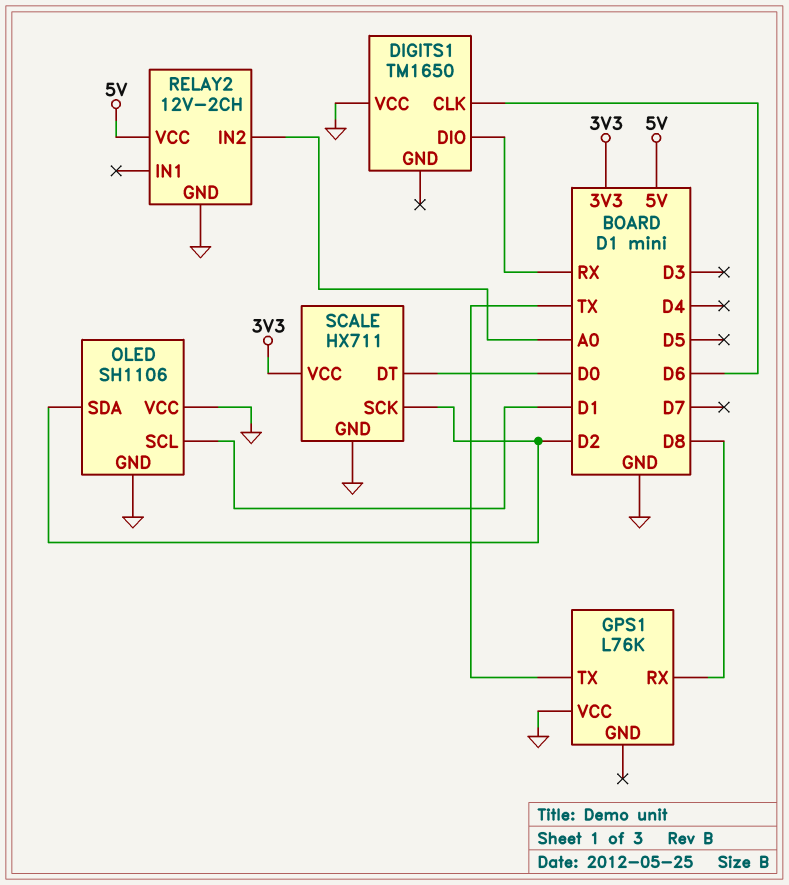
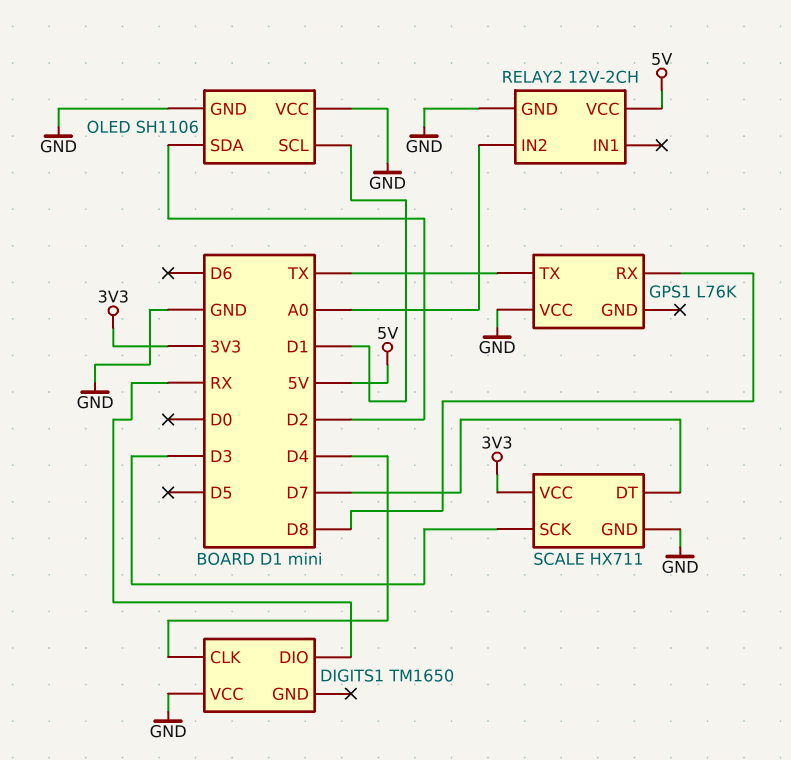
DIGITS1 pin CLK: D6 -> D4
SCALE pin DT: D0 -> D7
SCALE pin SCK: D2 -> D3

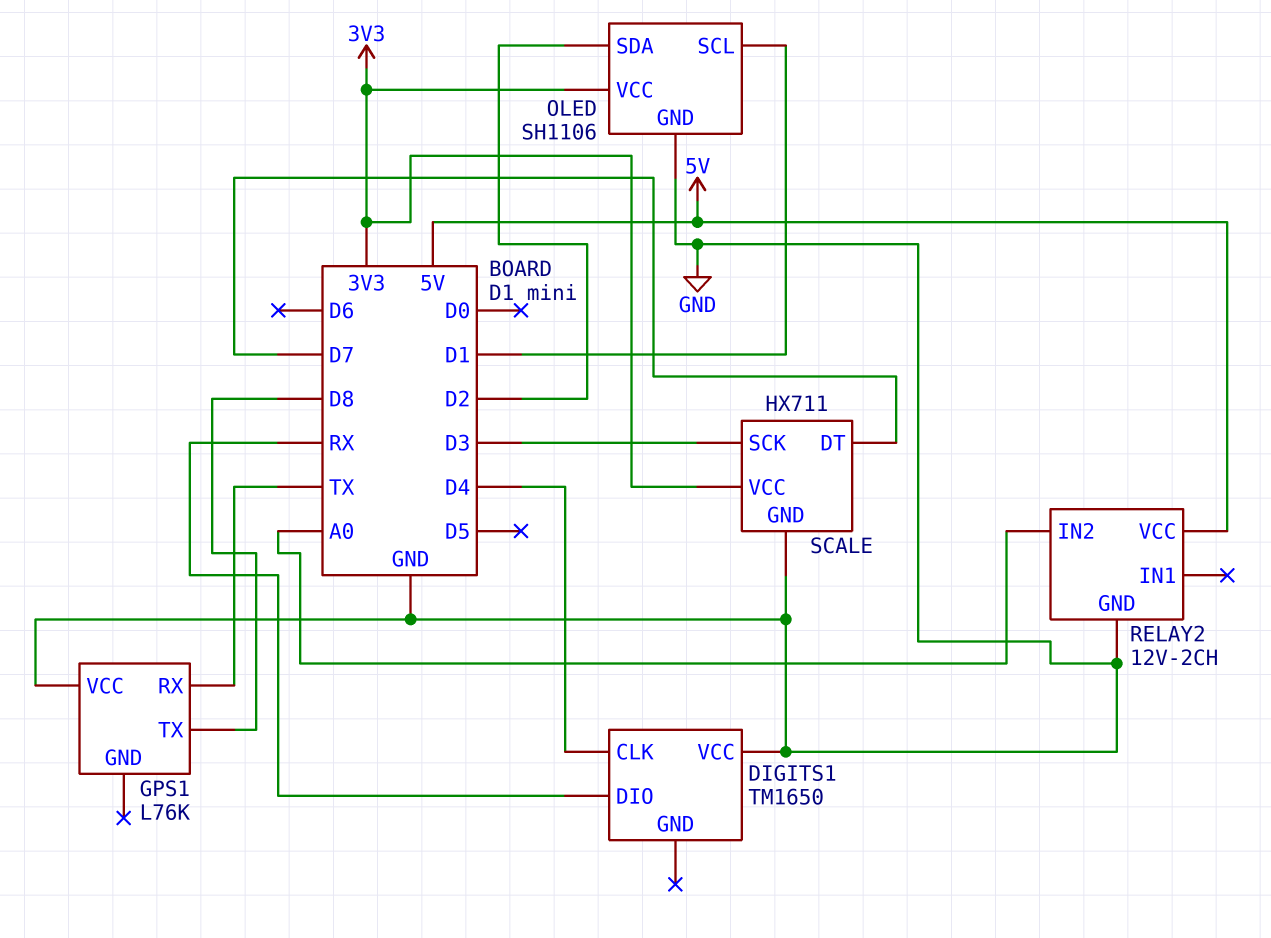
GPS1 pin RX: D8 -> TX
GPS1 pin TX: TX -> D8
OLED pin VCC: GND -> 3V3

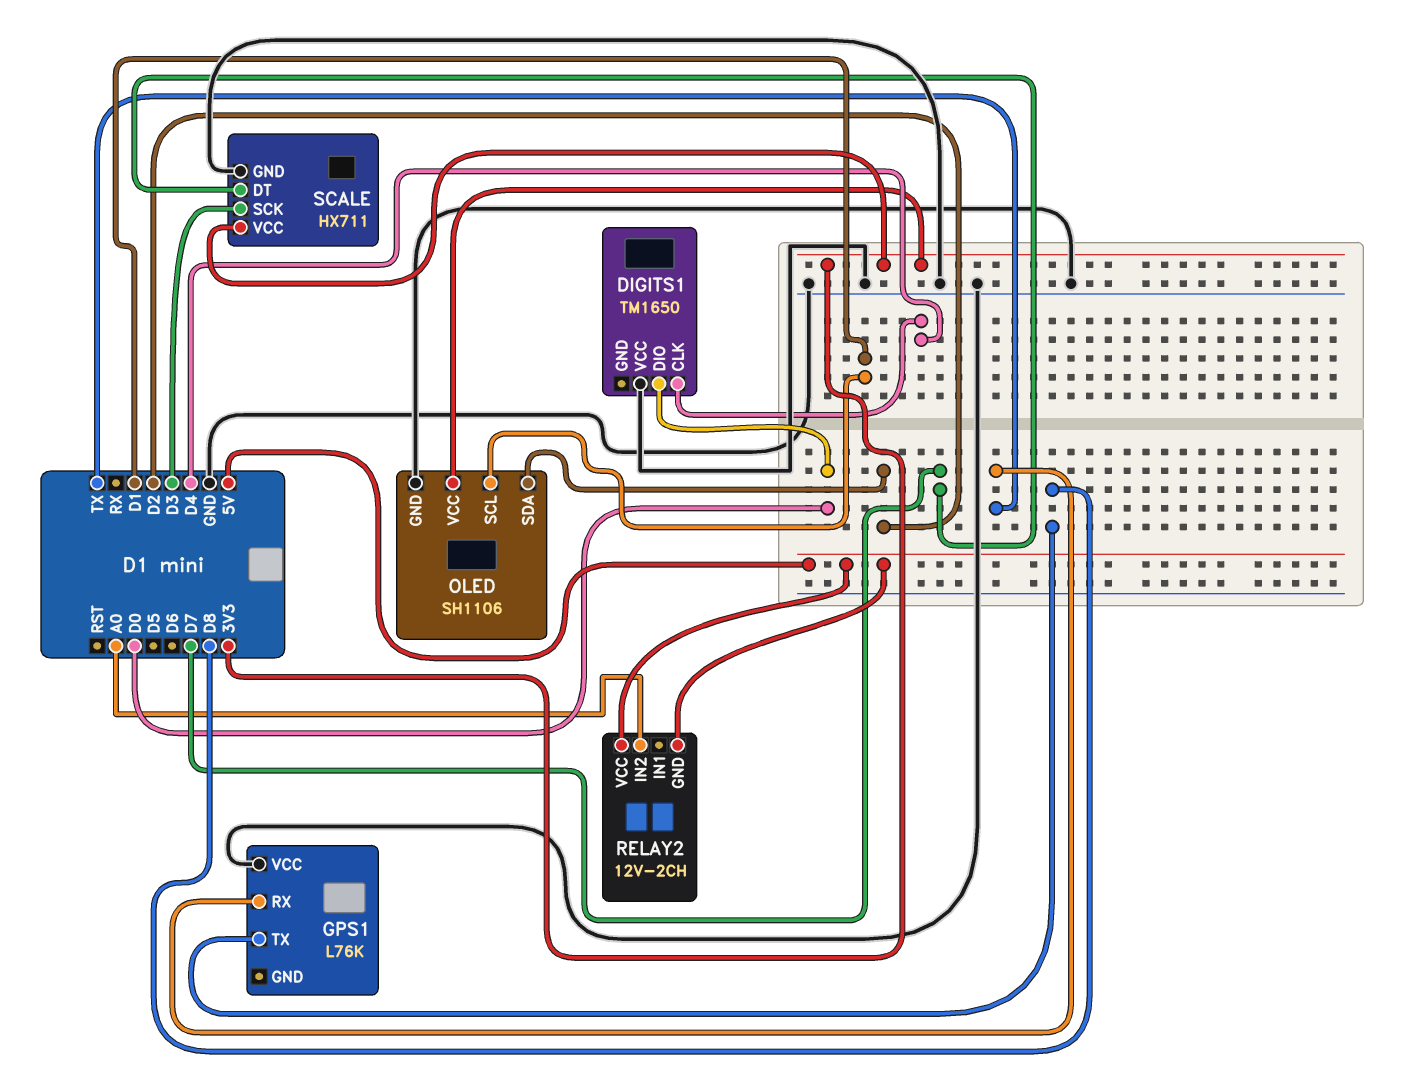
DIGITS1 pin DIO: RX -> D0
RELAY2 pin GND: GND -> 5V

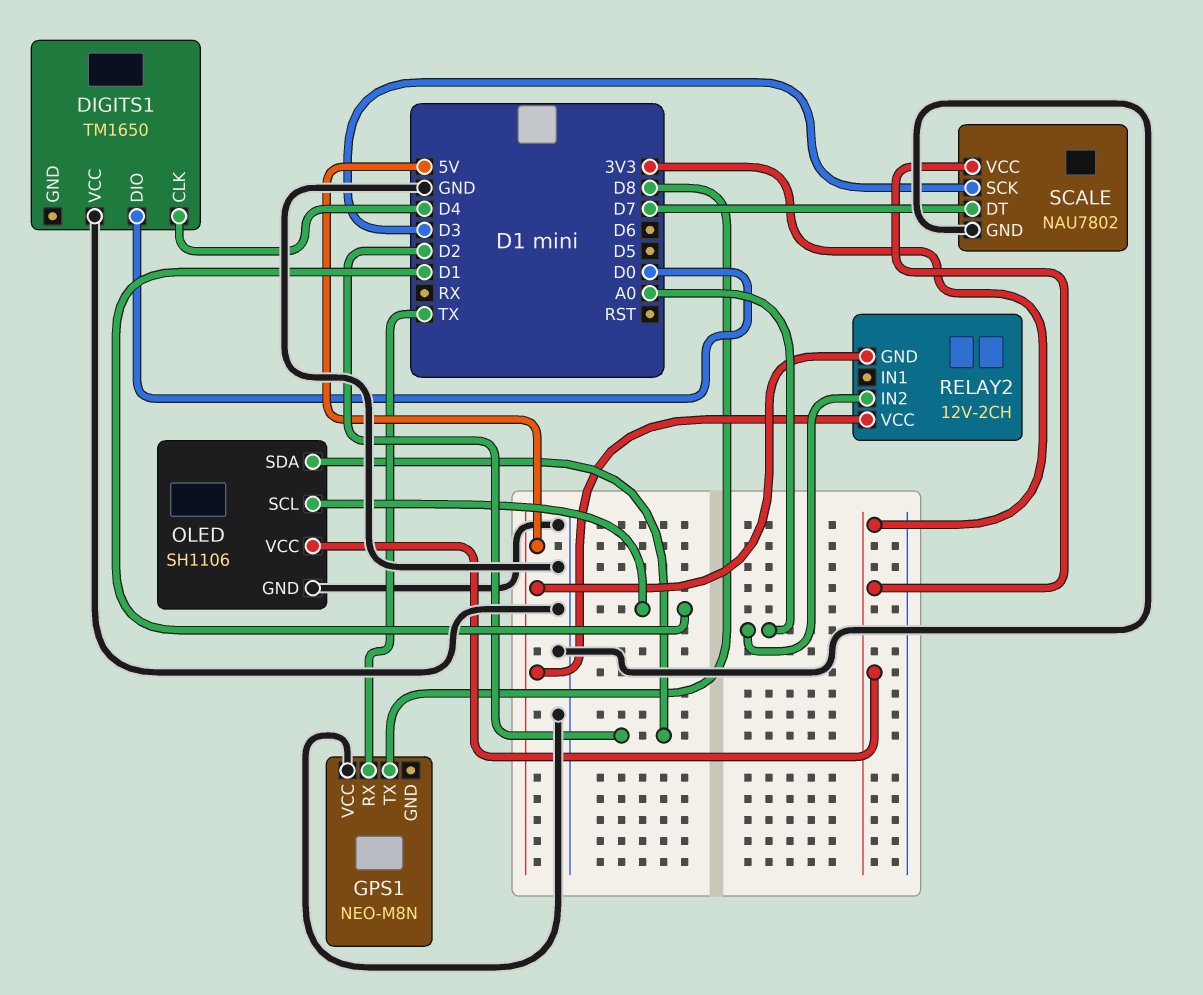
GPS1: L76K -> NEO-M8N
SCALE: HX711 -> NAU7802

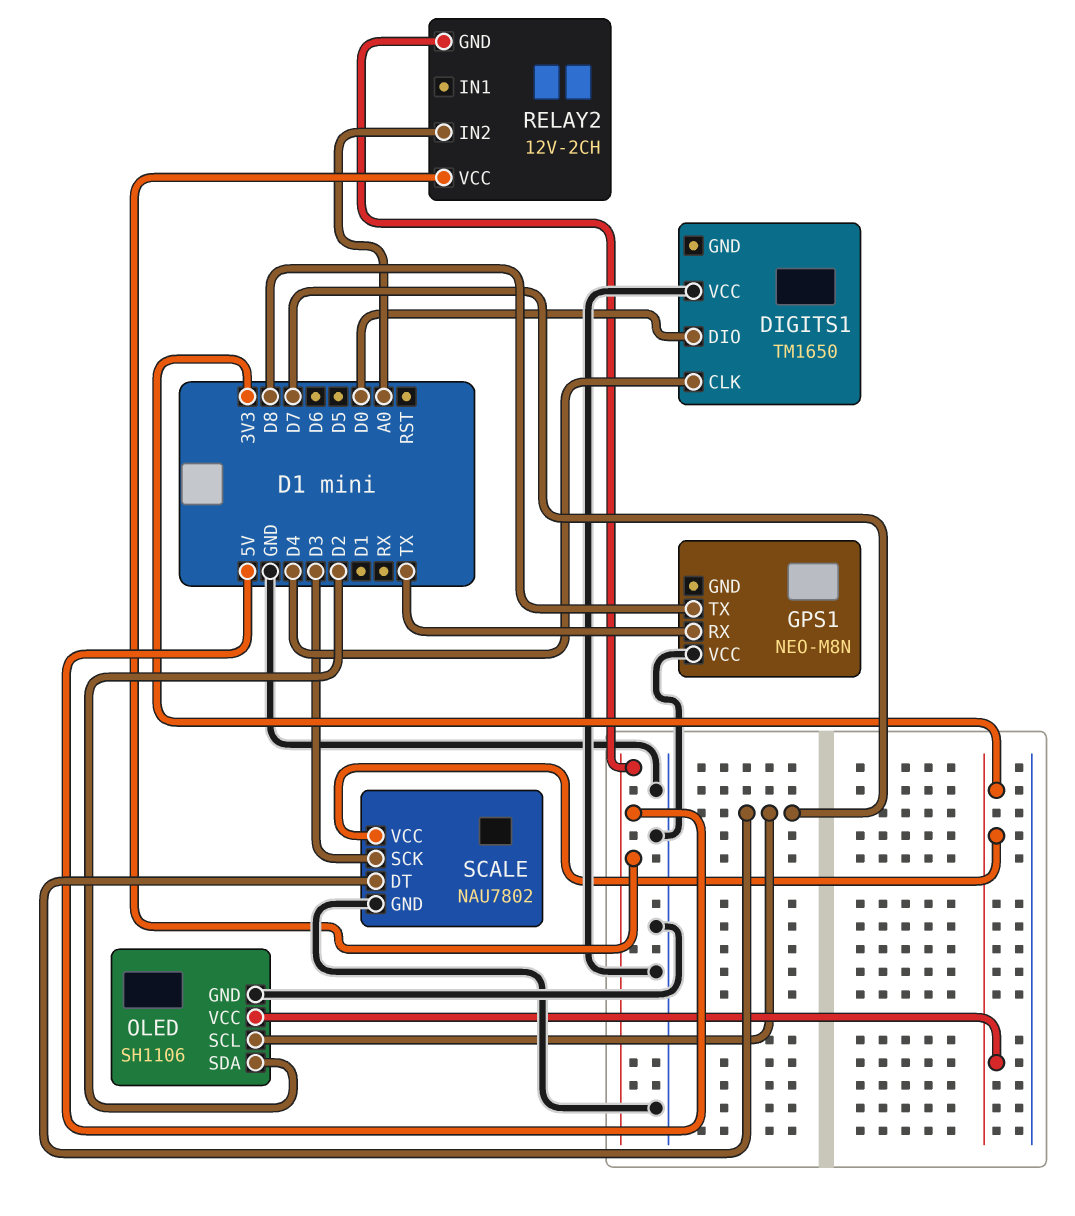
OLED pin SCL: D1 -> D7

